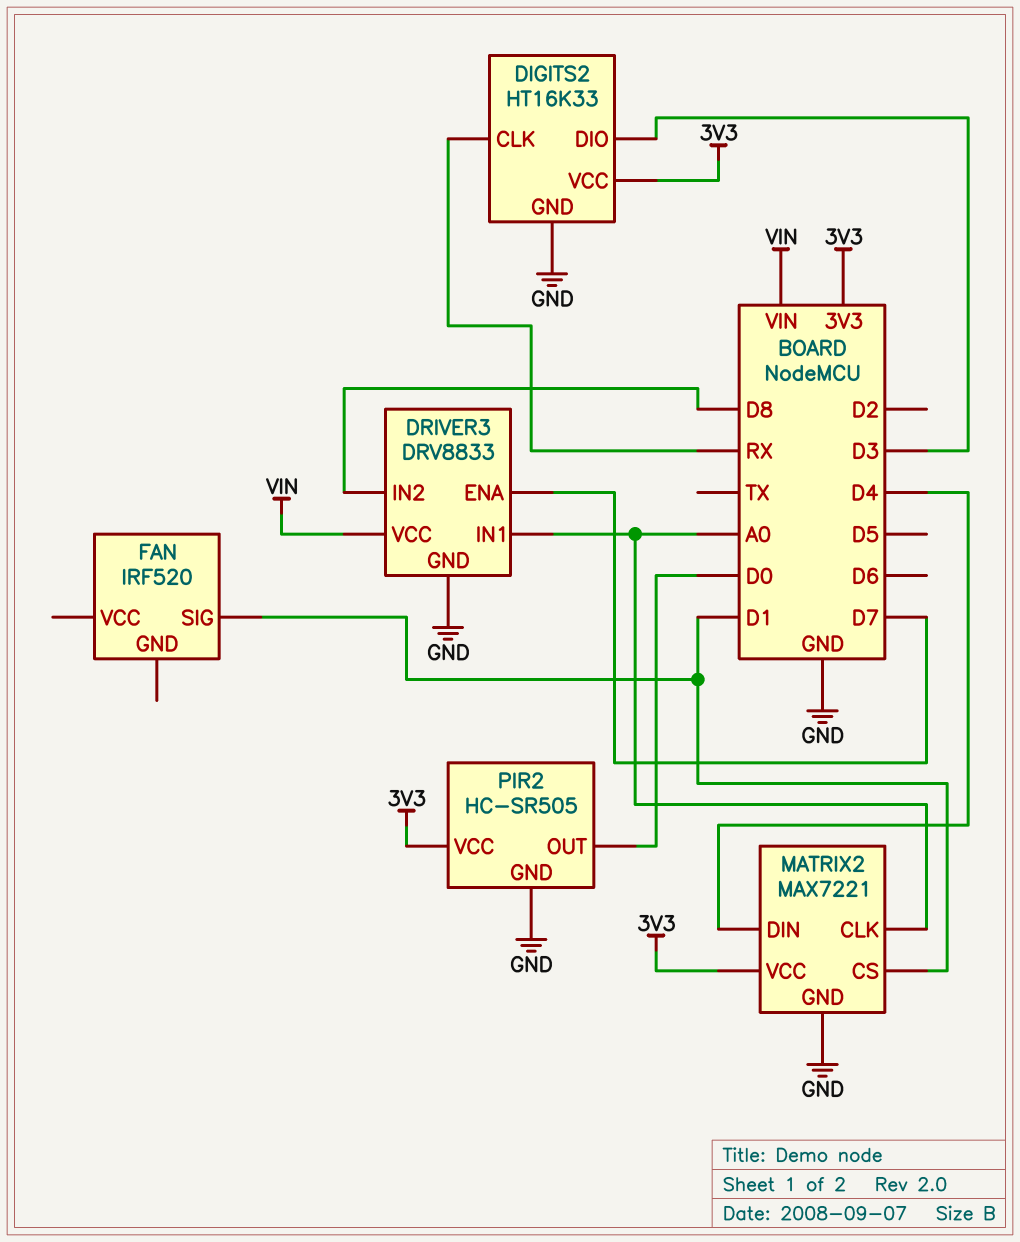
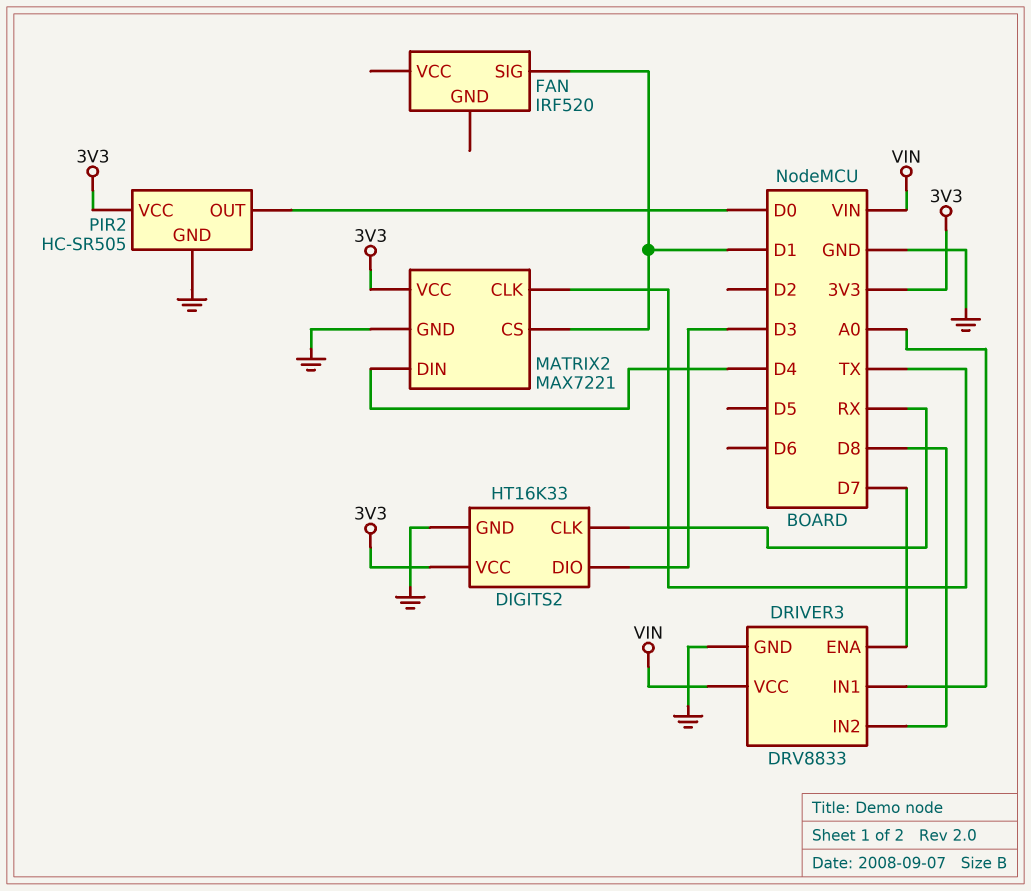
MATRIX2 pin CLK: A0 -> TX

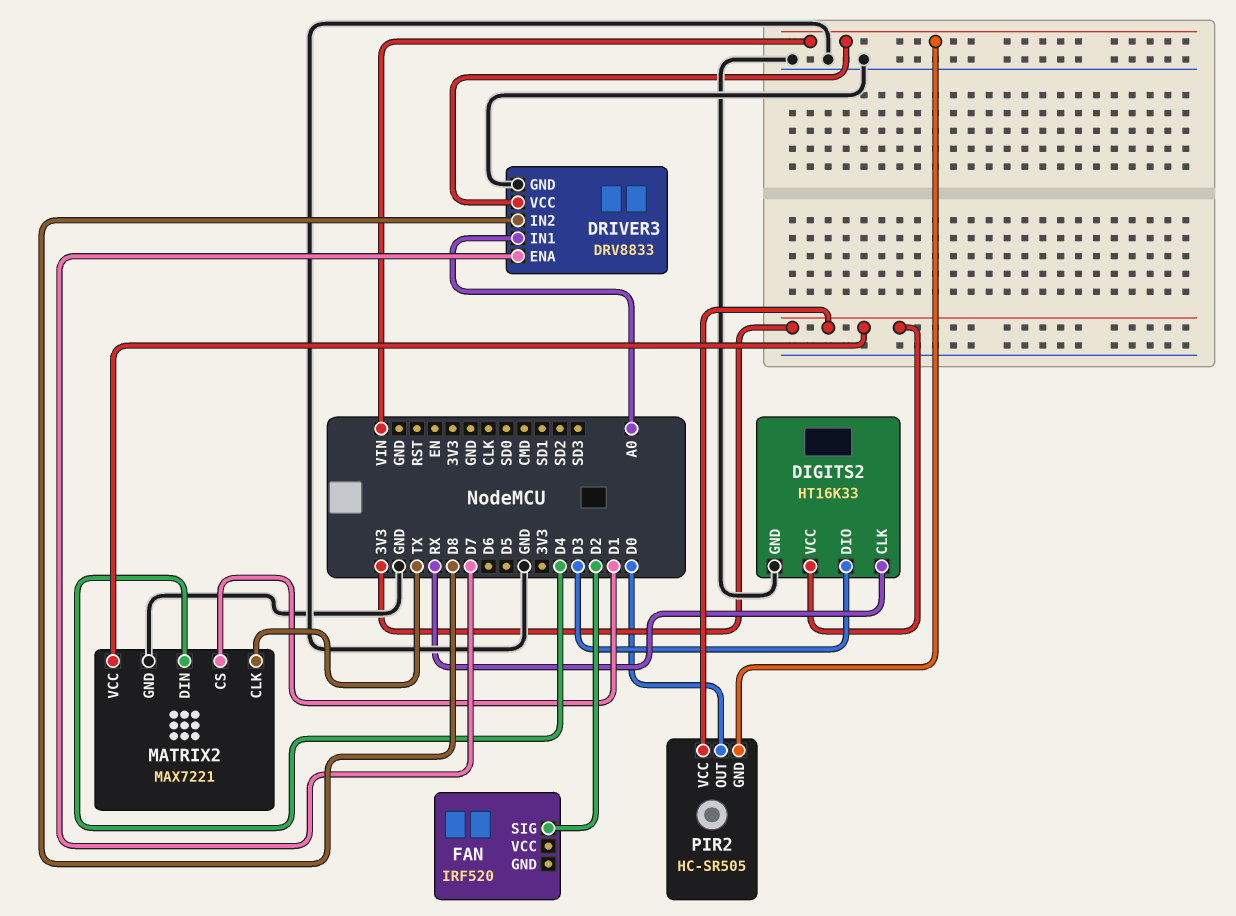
FAN pin SIG: D1 -> D2
PIR2 pin GND: GND -> VIN

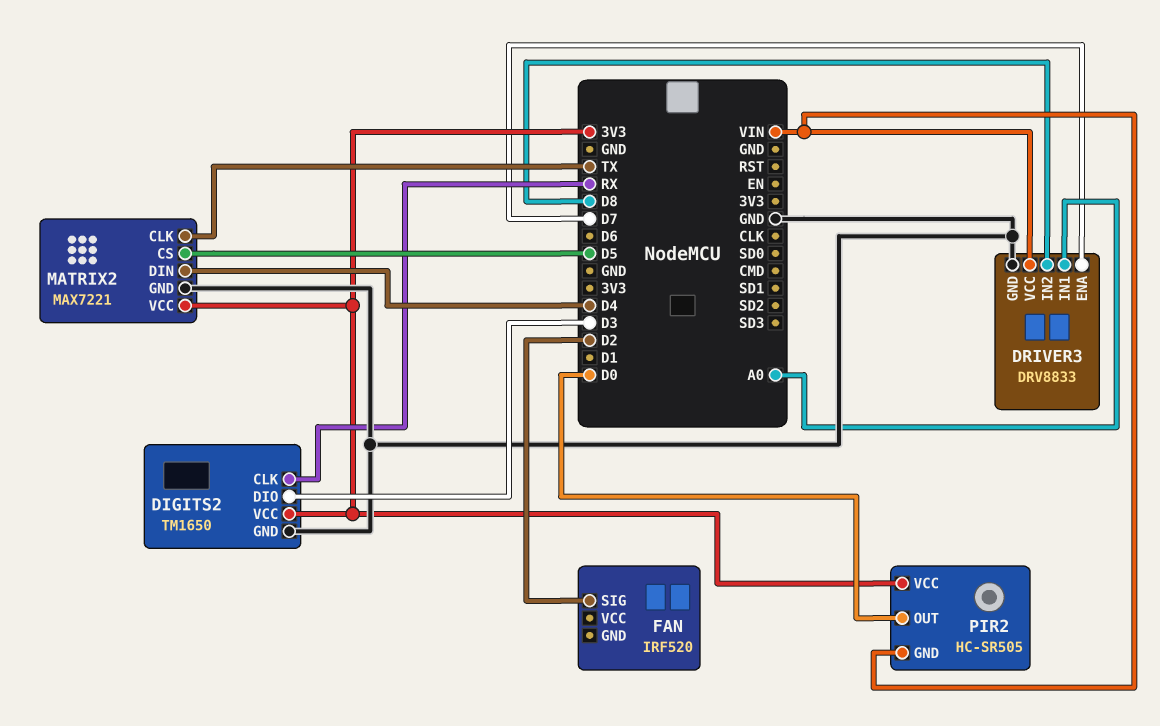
DIGITS2: HT16K33 -> TM1650
MATRIX2 pin CS: D1 -> D5

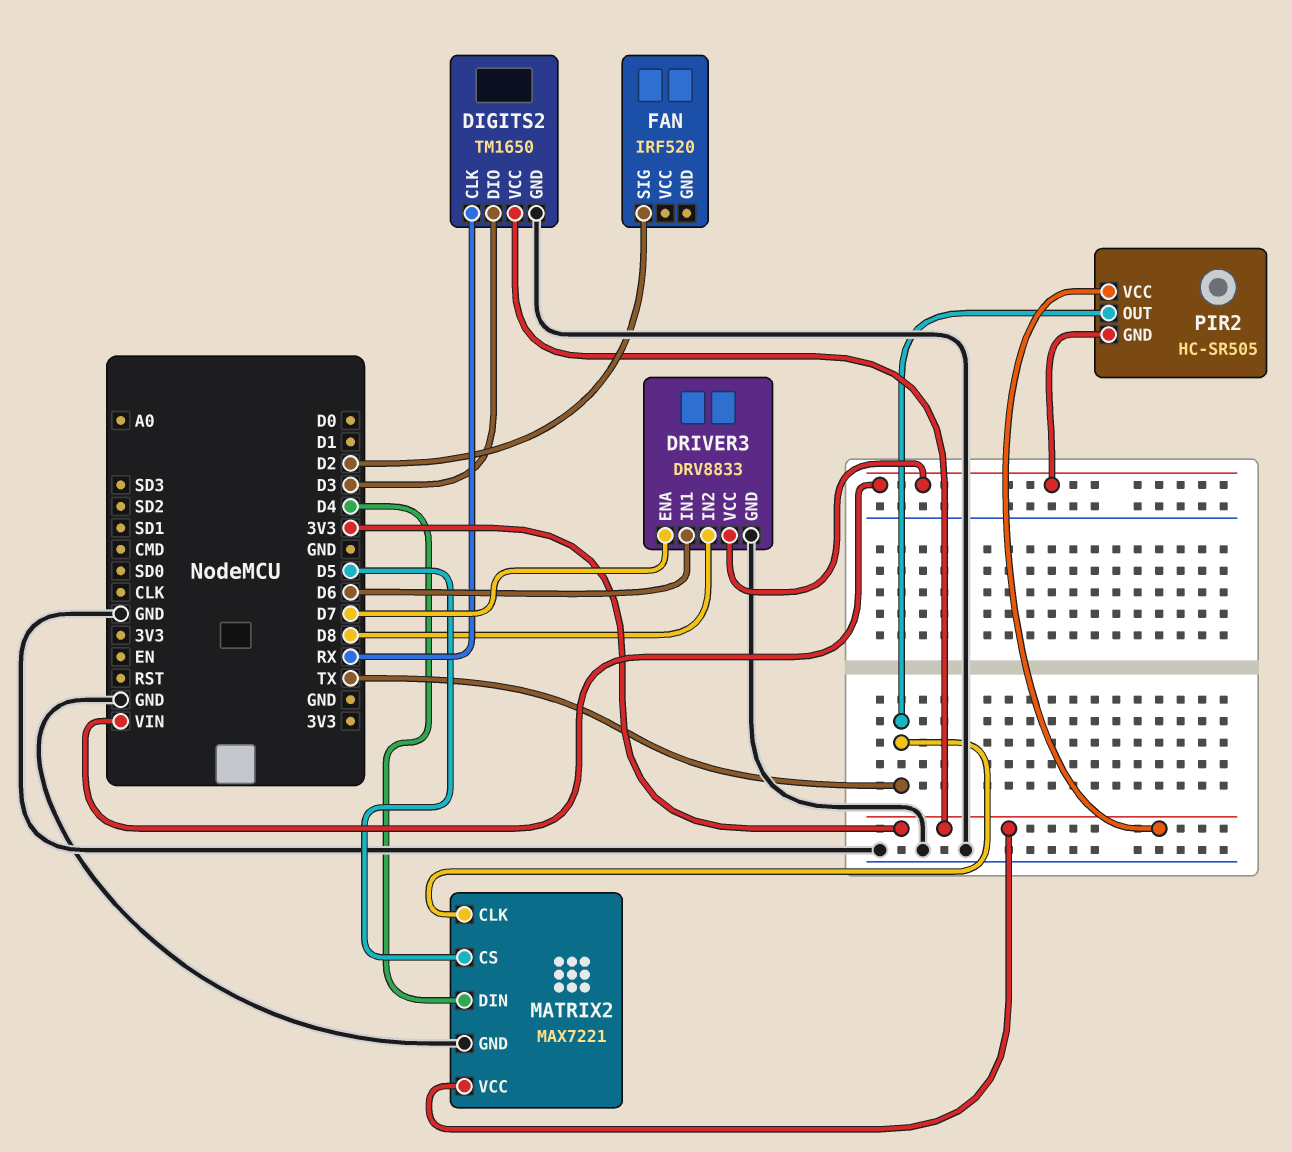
DRIVER3 pin IN1: A0 -> D6
PIR2 pin OUT: D0 -> TX

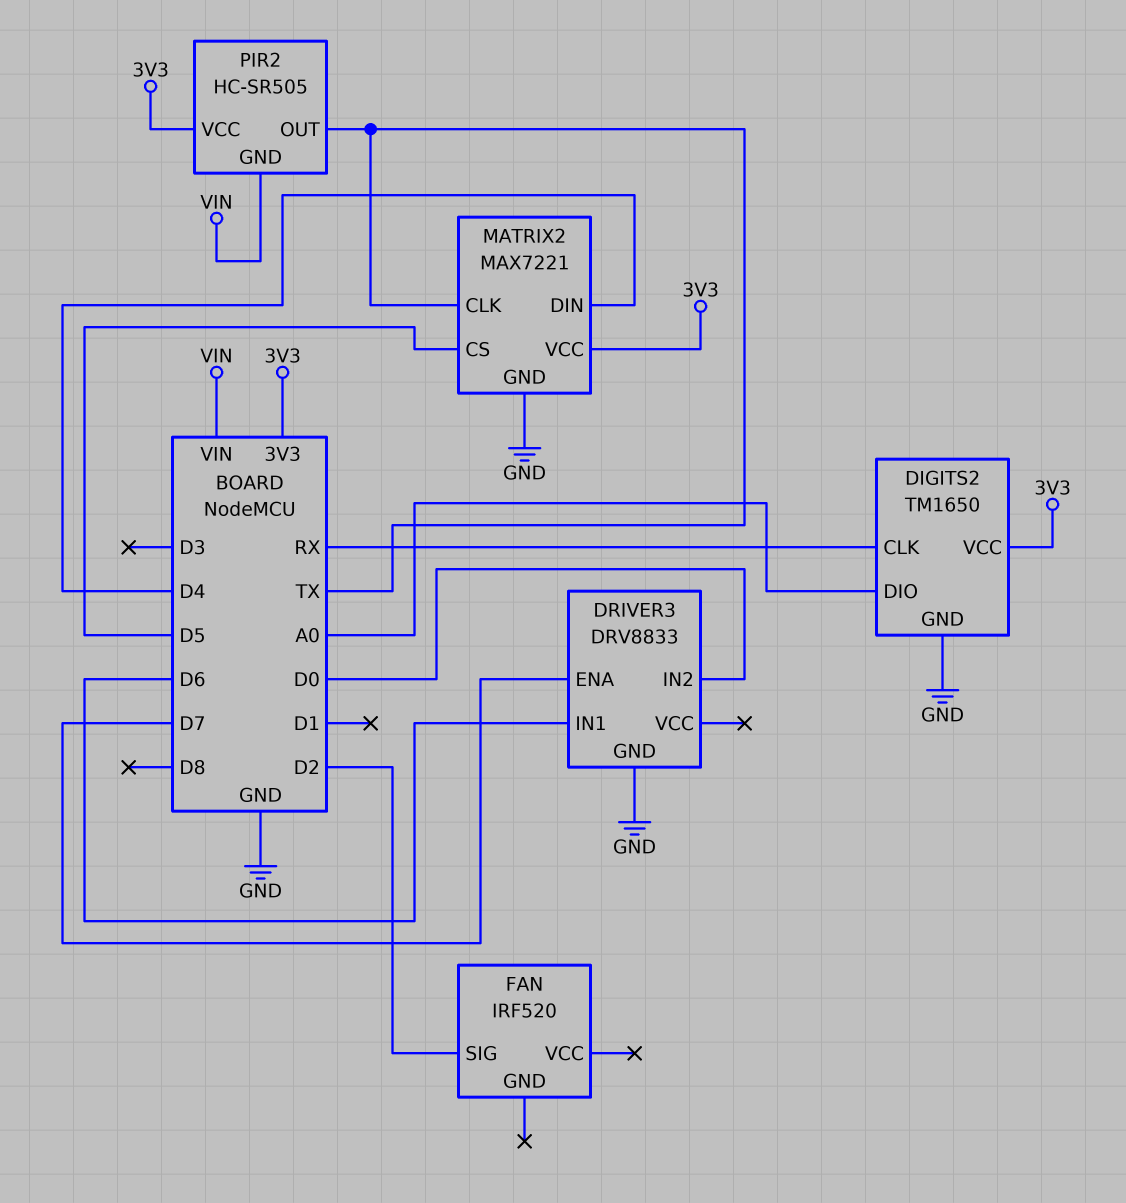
DIGITS2 pin DIO: D3 -> A0
DRIVER3 pin IN2: D8 -> D0
DRIVER3 pin VCC: VIN -> none

